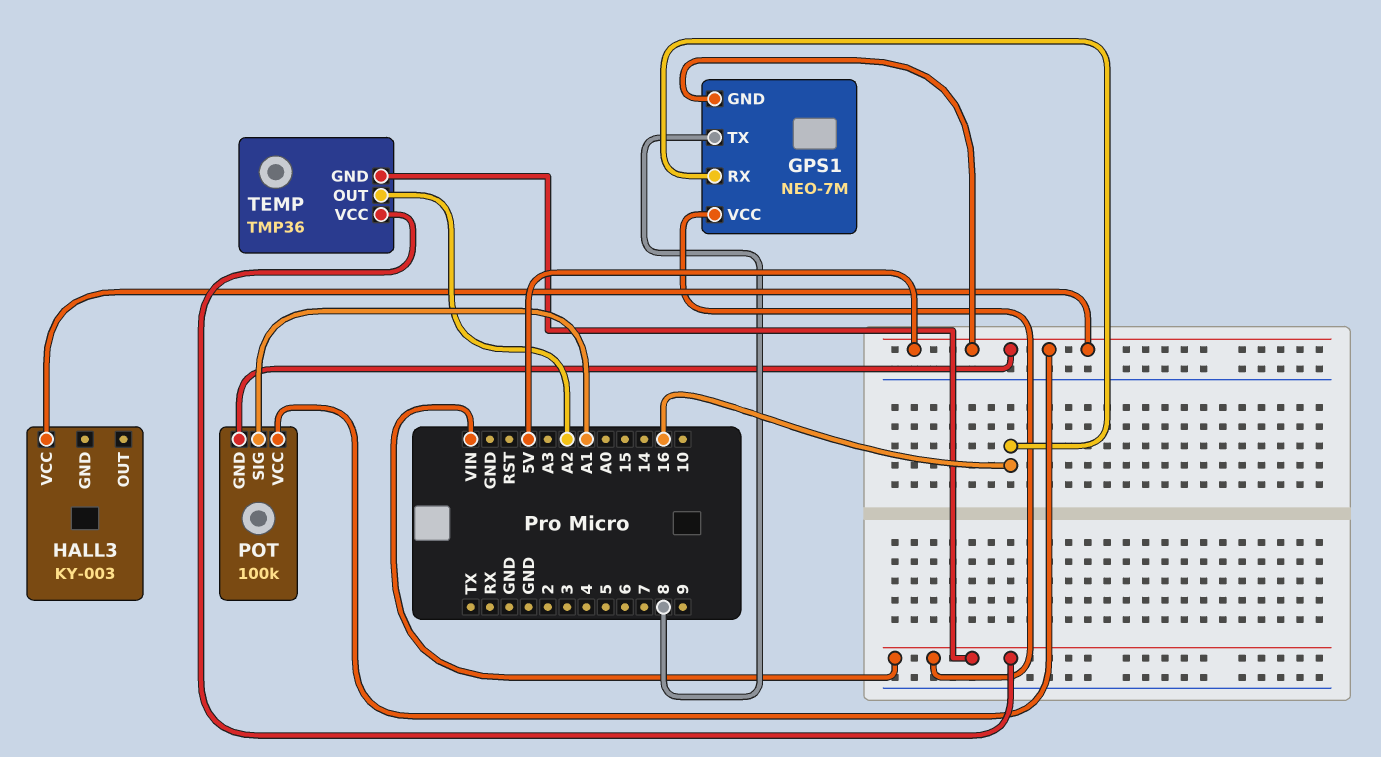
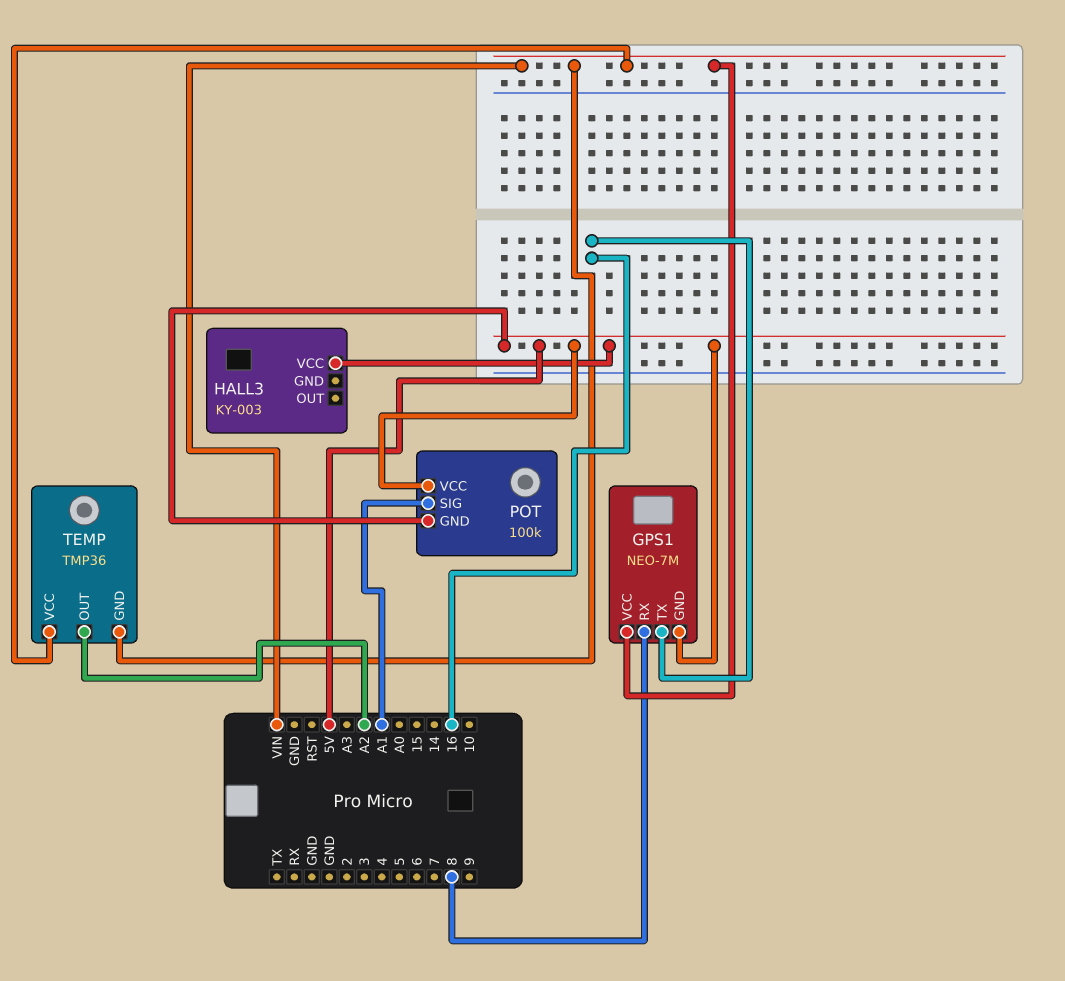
GPS1 pin RX: 16 -> 8
GPS1 pin TX: 8 -> 16

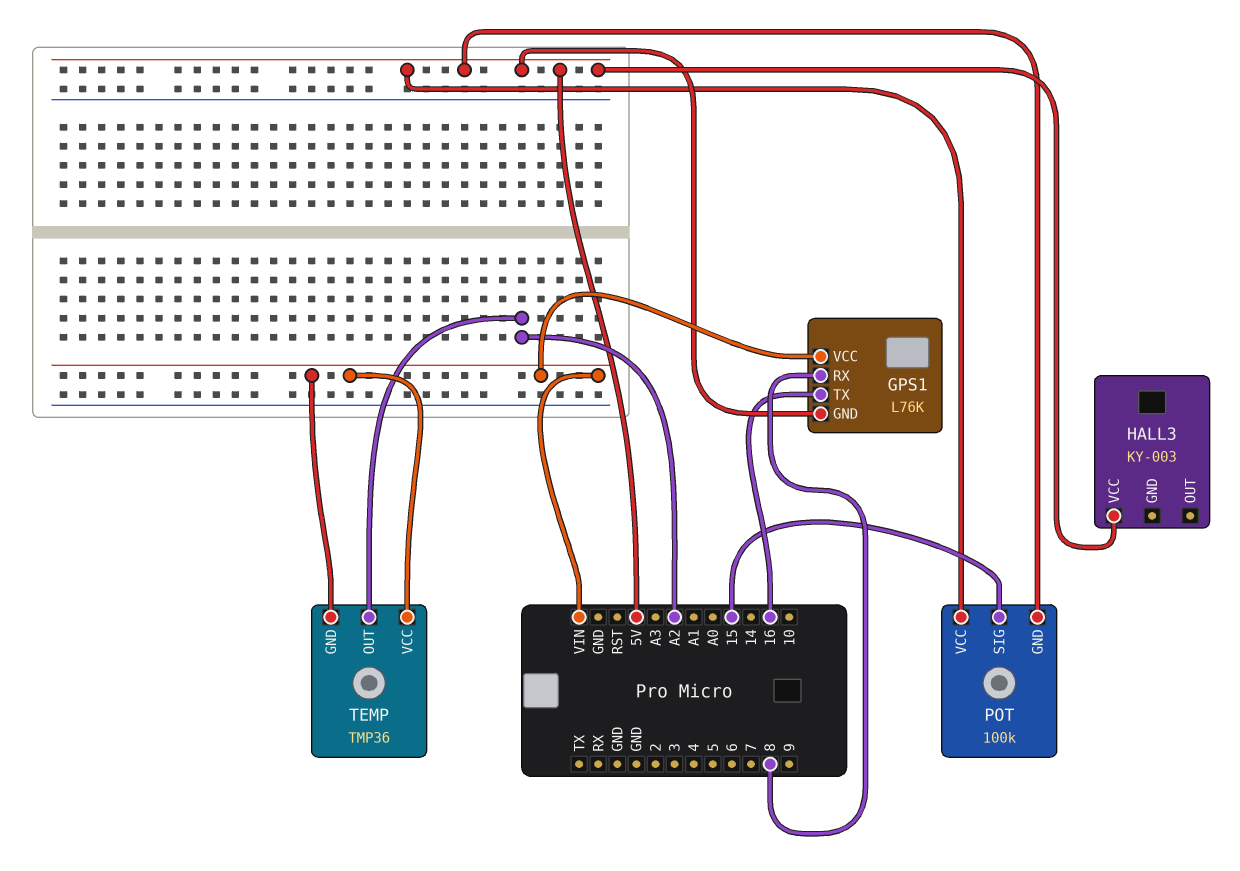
GPS1: NEO-7M -> L76K
POT pin SIG: A1 -> 15

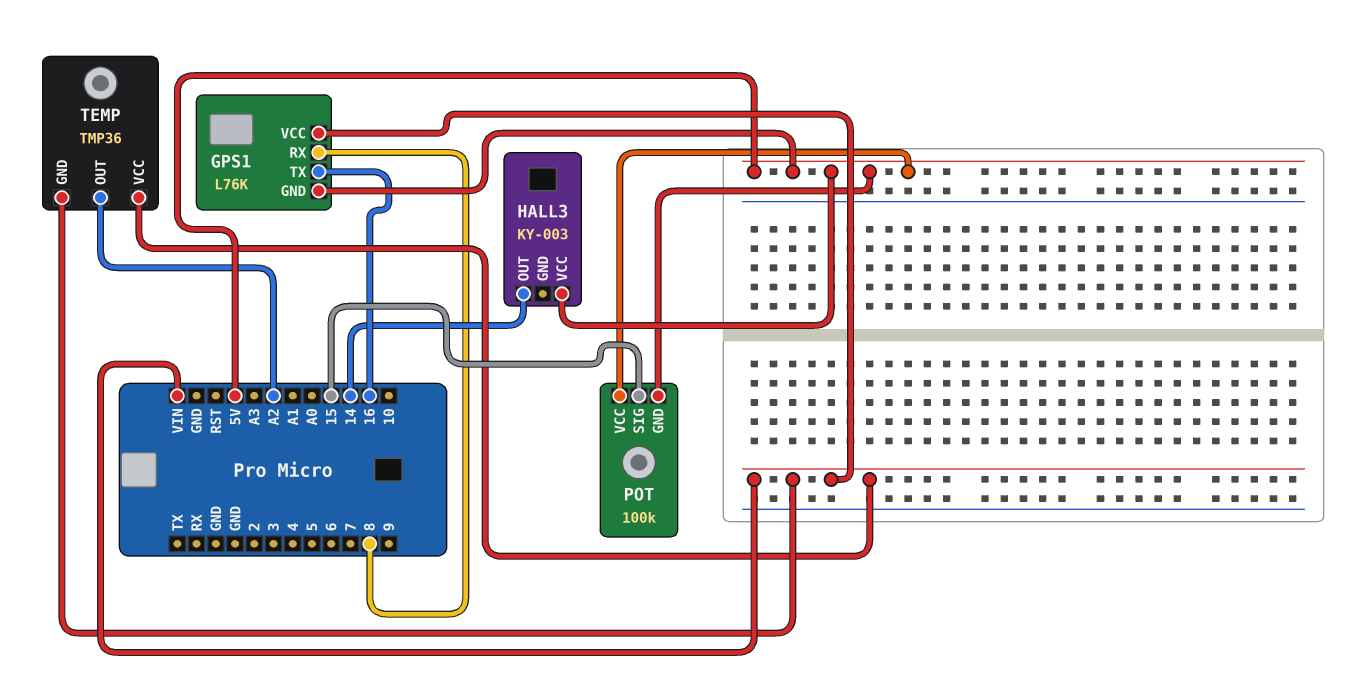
HALL3 pin OUT: none -> 14

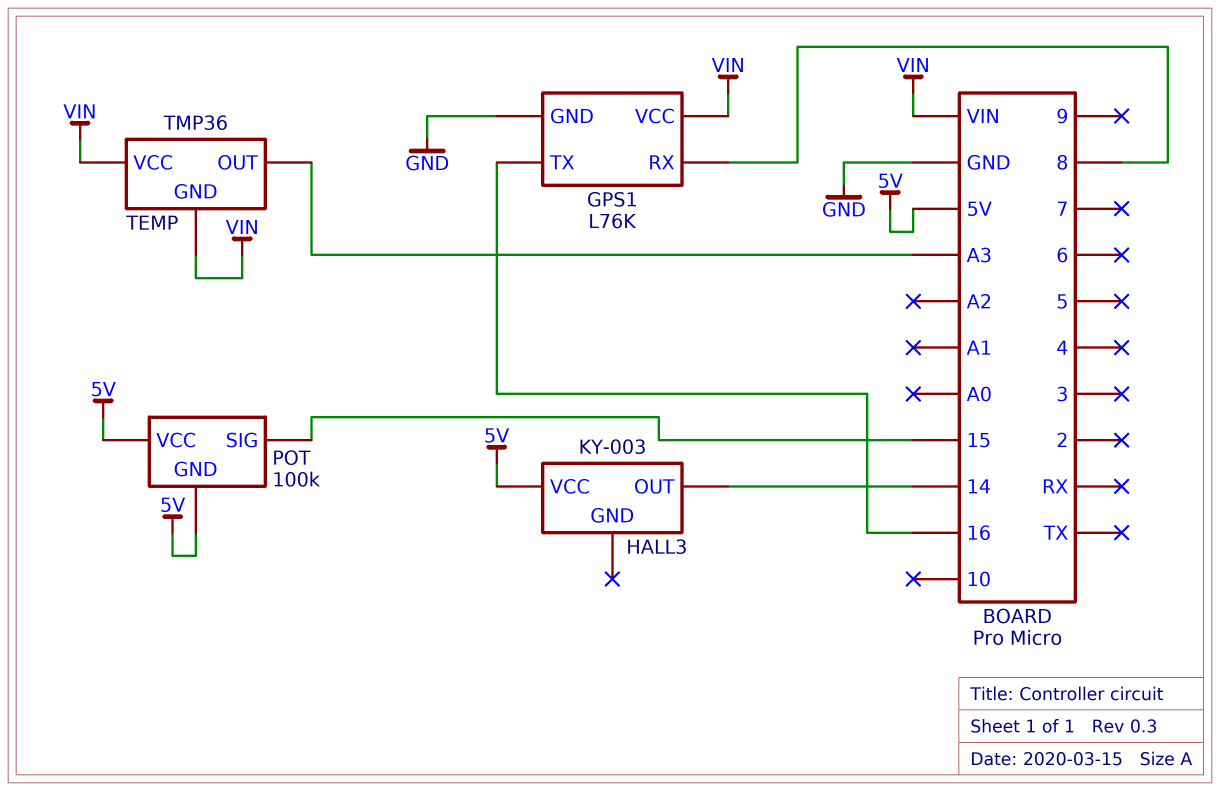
GPS1 pin GND: 5V -> GND
TEMP pin OUT: A2 -> A3

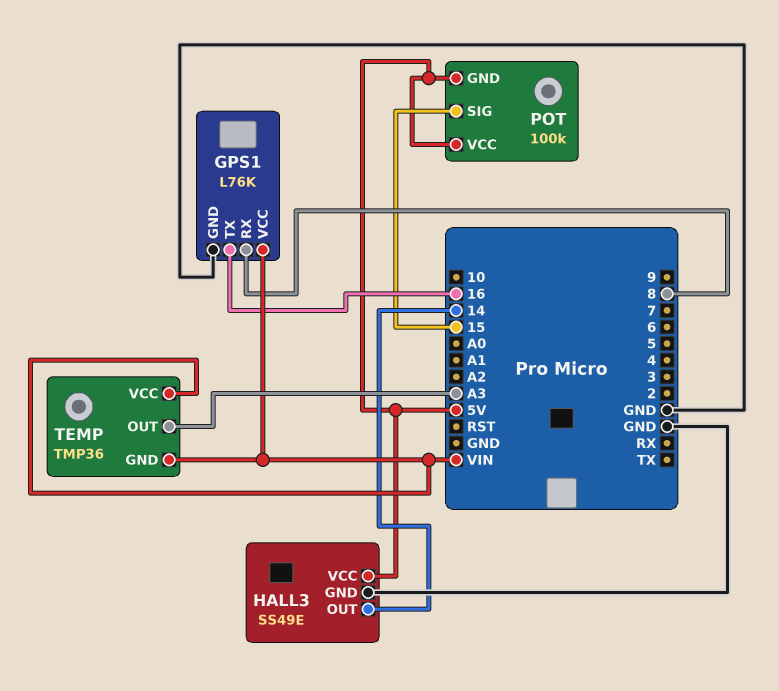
HALL3: KY-003 -> SS49E
HALL3 pin GND: none -> GND

